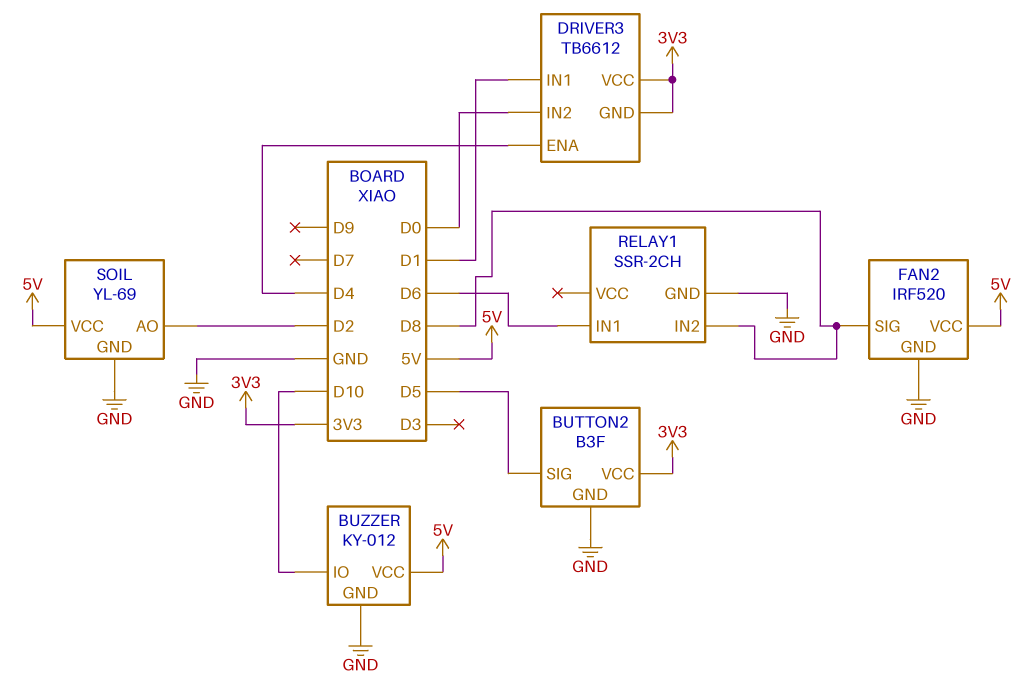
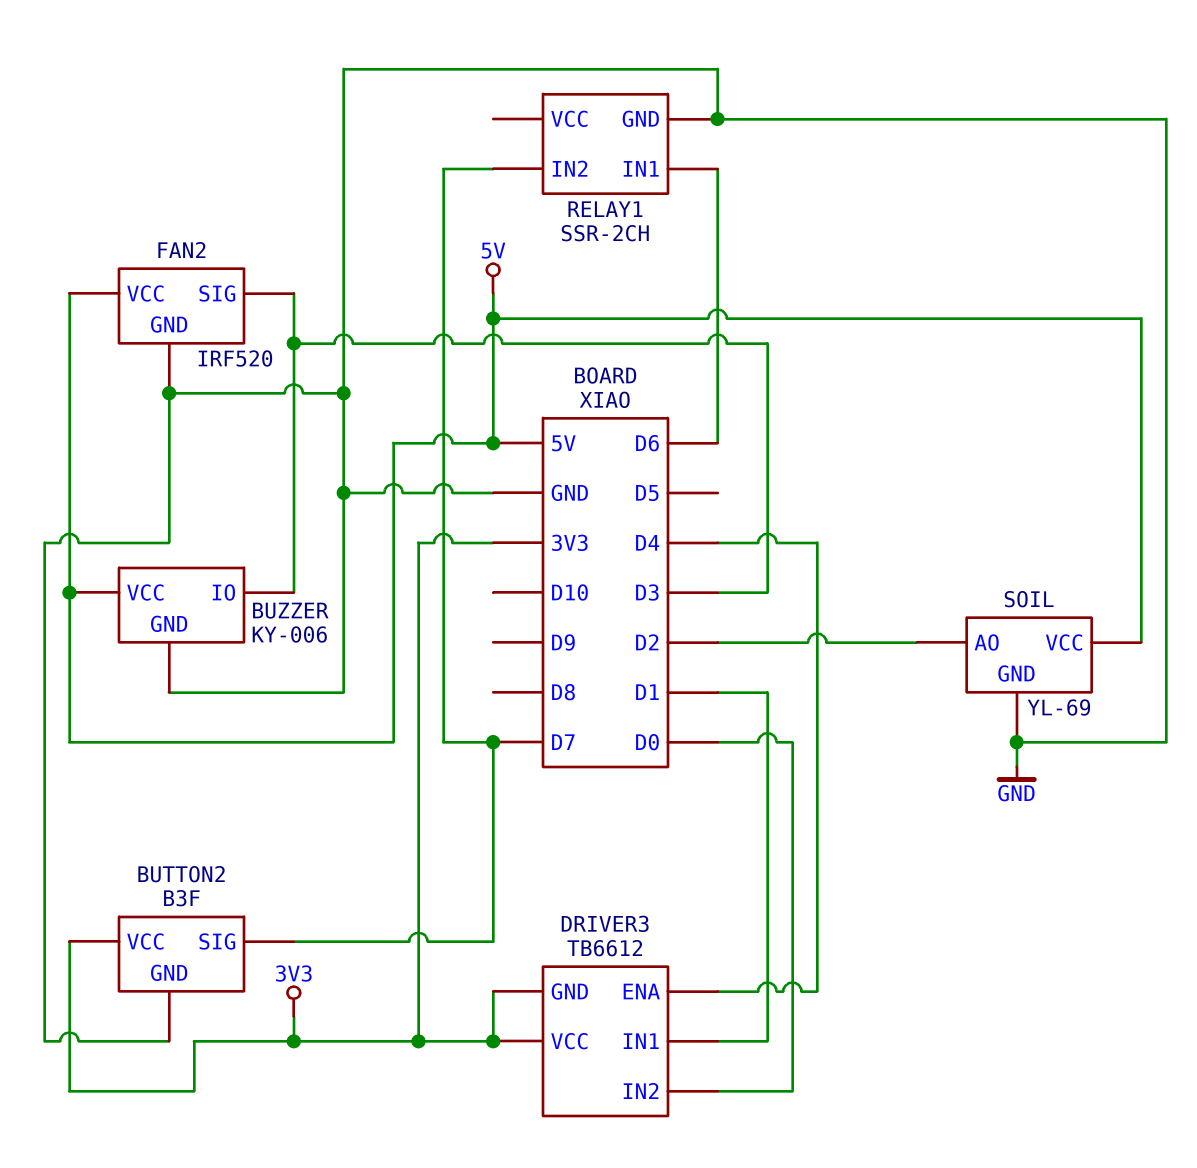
BUTTON2 pin SIG: D5 -> D7
BUZZER: KY-012 -> KY-006
BUZZER pin IO: D10 -> D3
FAN2 pin SIG: D8 -> D3
RELAY1 pin IN2: D8 -> D7

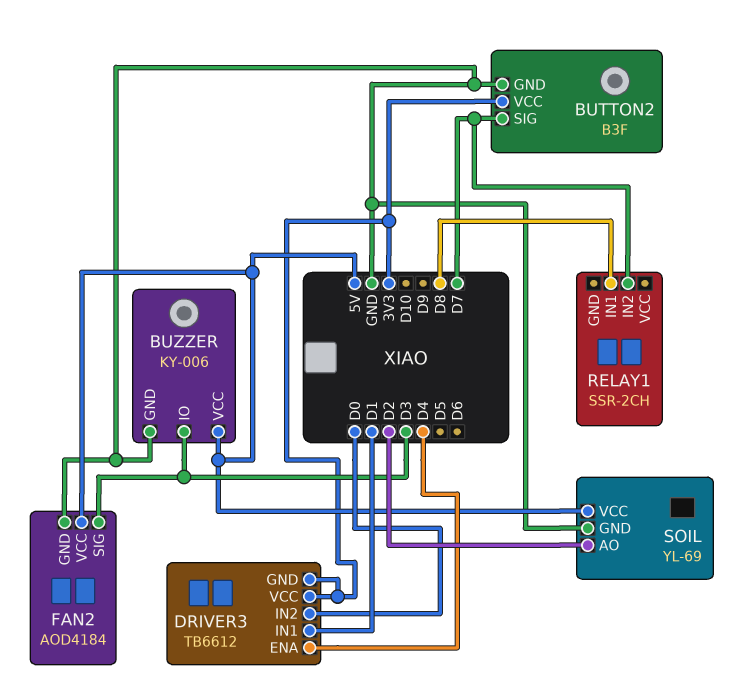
FAN2: IRF520 -> AOD4184
RELAY1 pin GND: GND -> none
RELAY1 pin IN1: D6 -> D8

